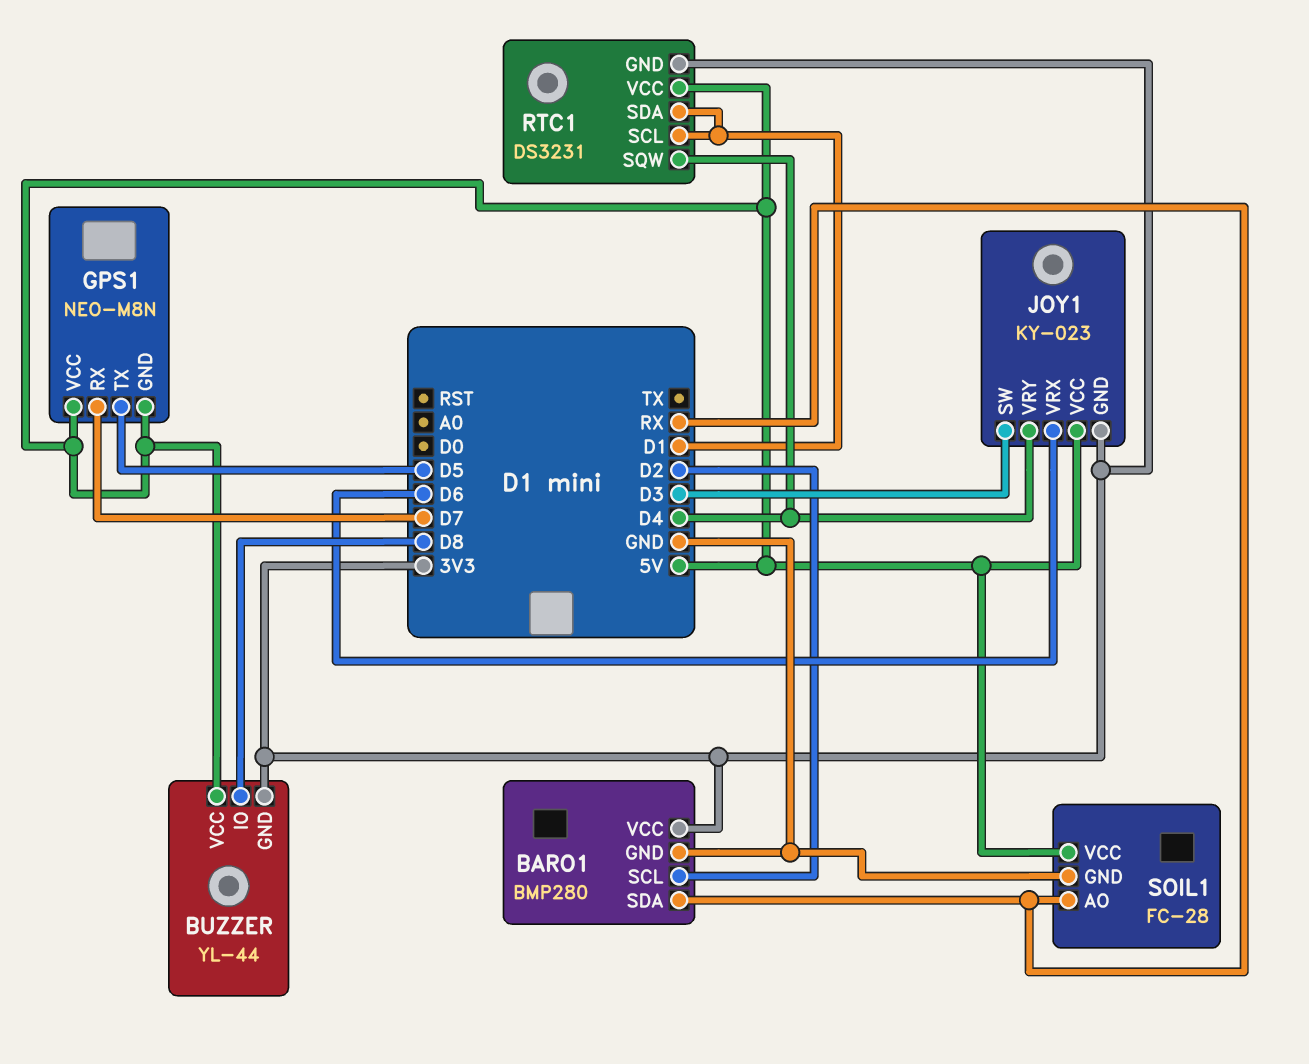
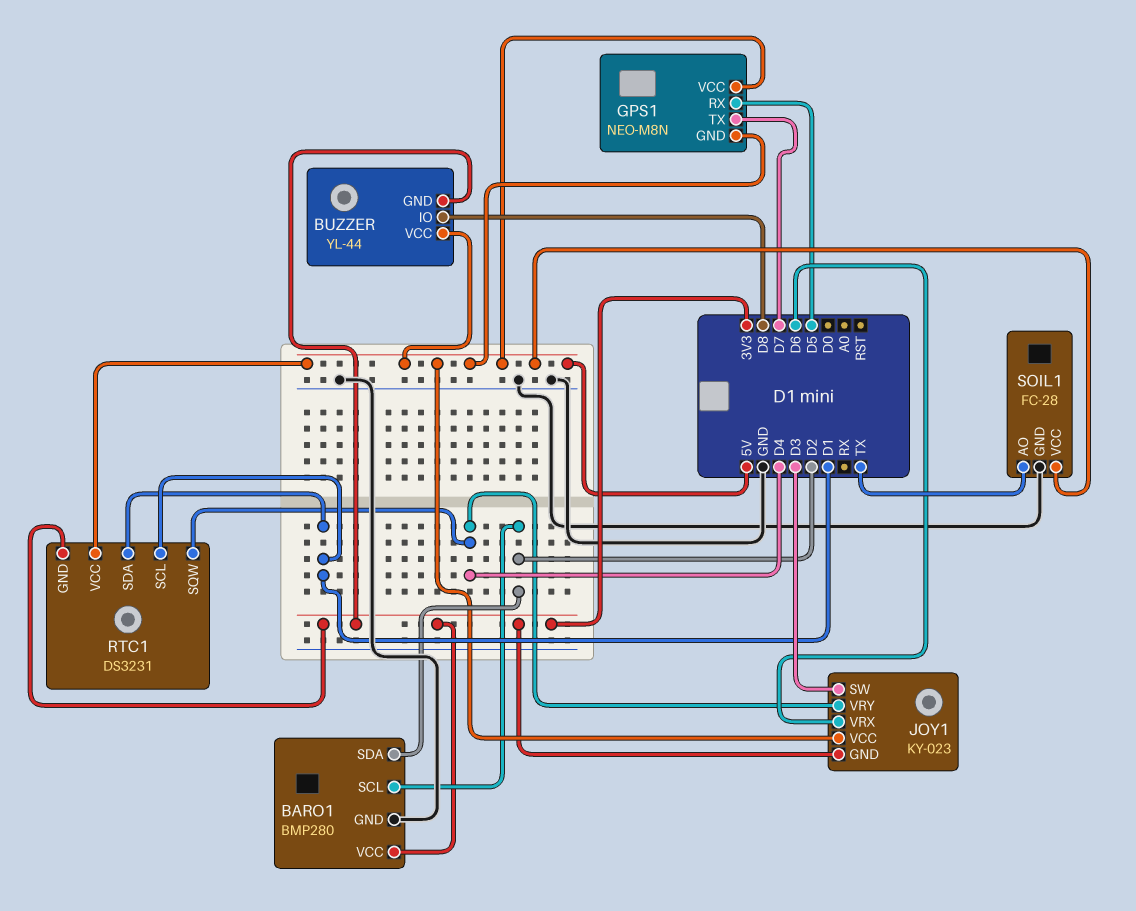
BARO1 pin SDA: RX -> D2
GPS1 pin RX: D7 -> D5
GPS1 pin TX: D5 -> D7
SOIL1 pin AO: RX -> TX

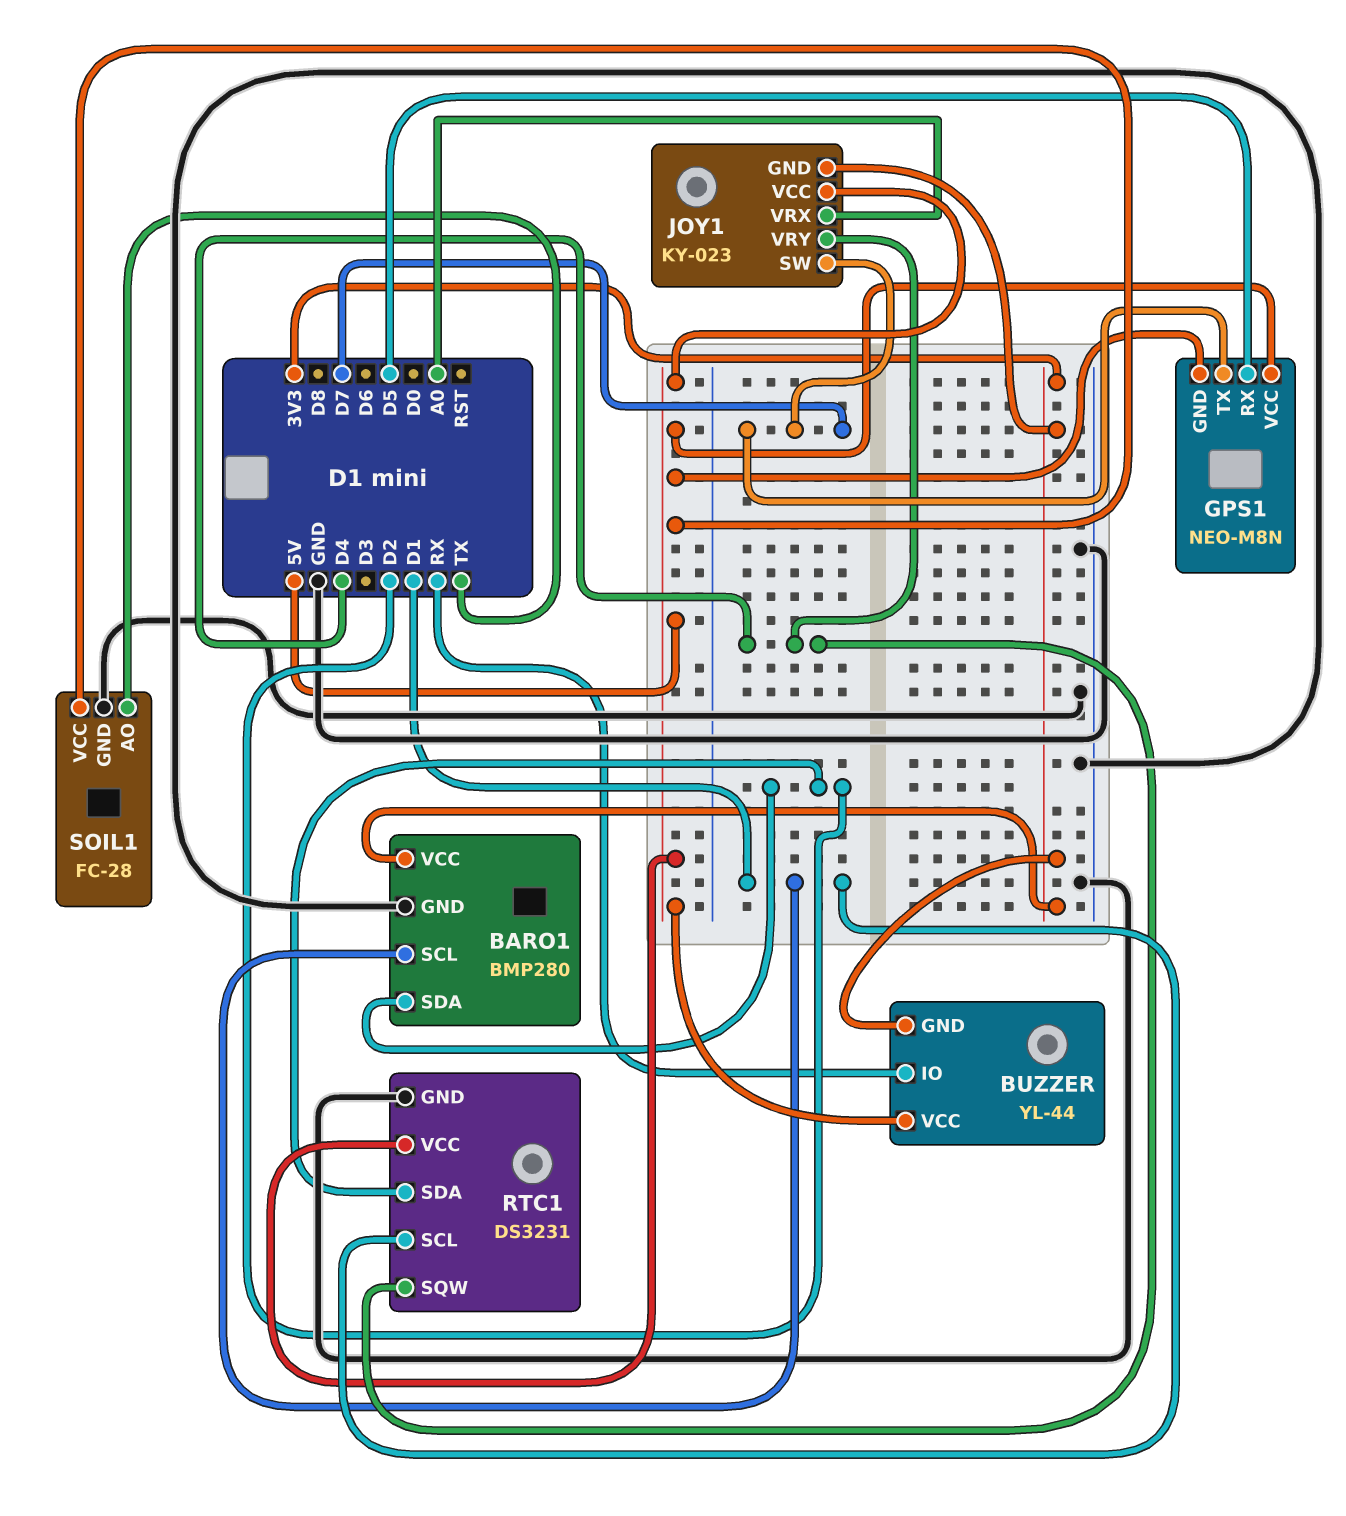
BARO1 pin SCL: D2 -> D1
BUZZER pin IO: D8 -> RX
JOY1 pin SW: D3 -> D7
JOY1 pin VRX: D6 -> A0
RTC1 pin GND: 3V3 -> GND
RTC1 pin SDA: D1 -> D2

